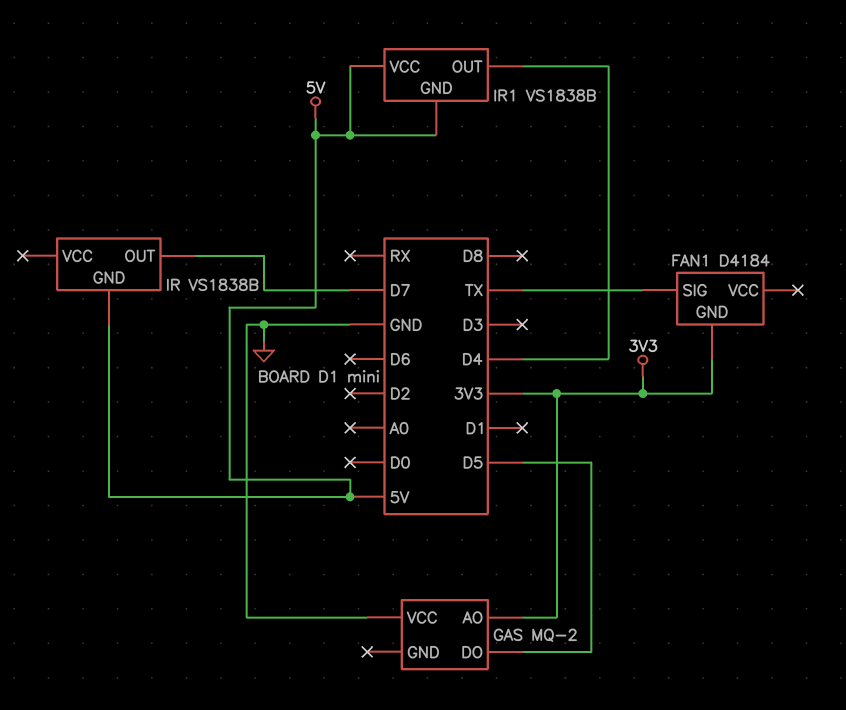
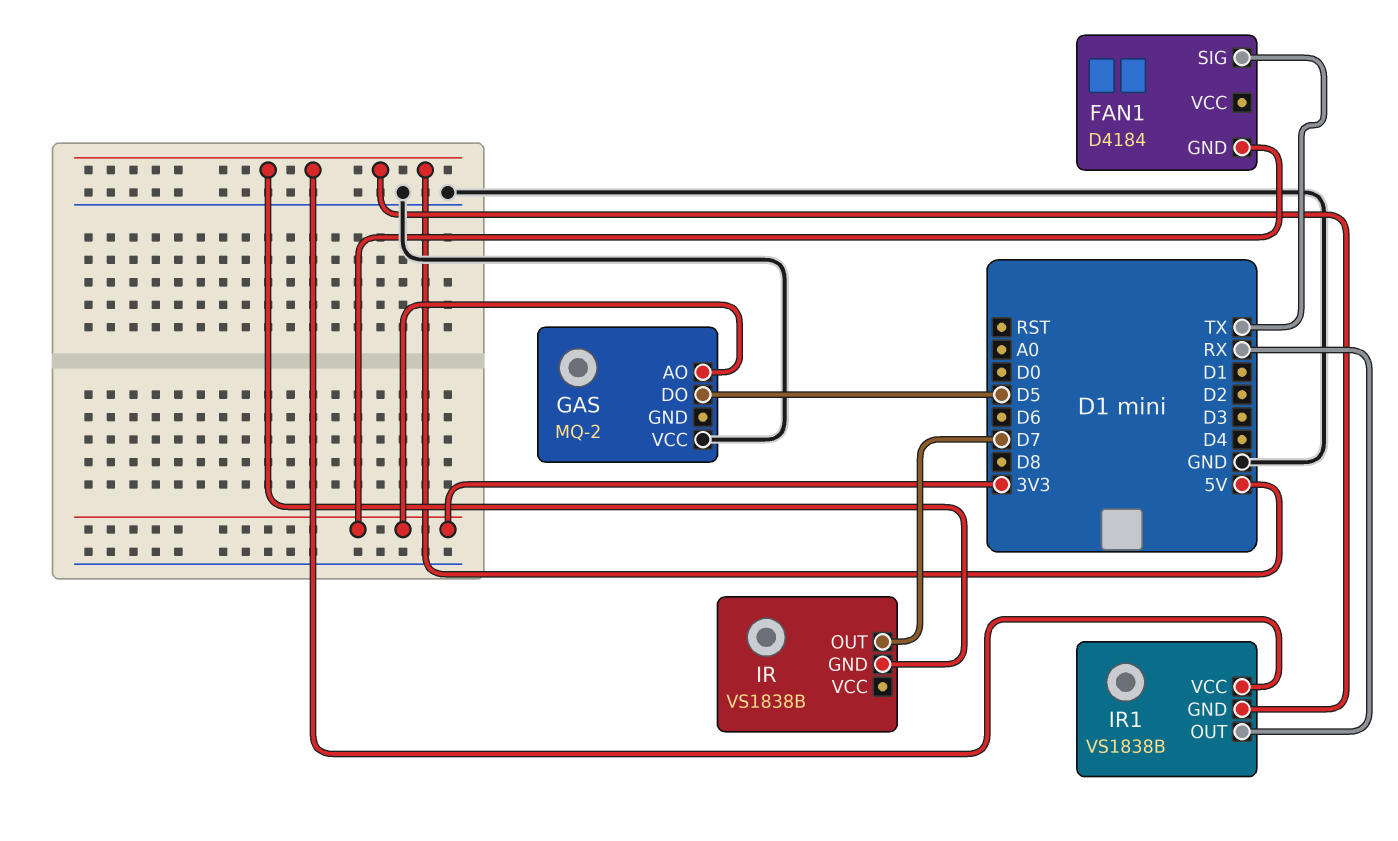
IR1 pin OUT: D4 -> RX

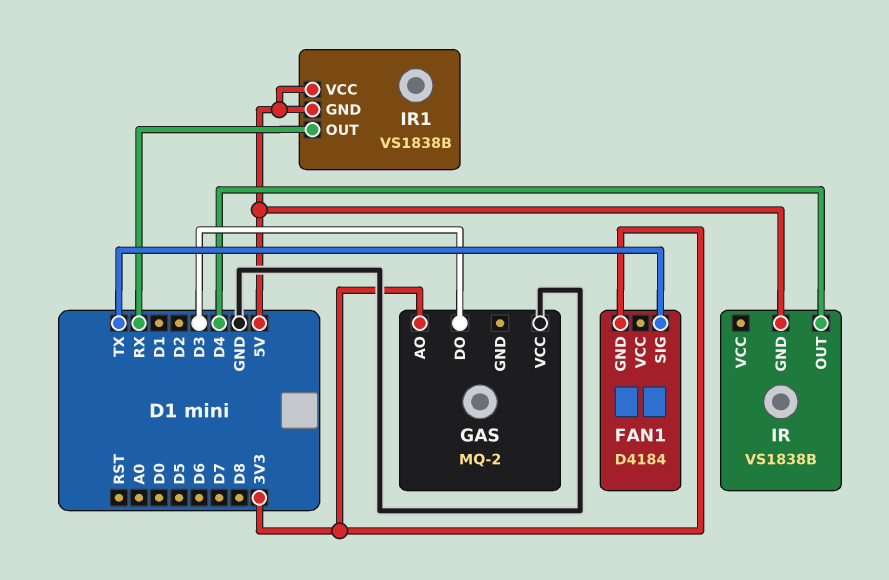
GAS pin DO: D5 -> D3
IR pin OUT: D7 -> D4

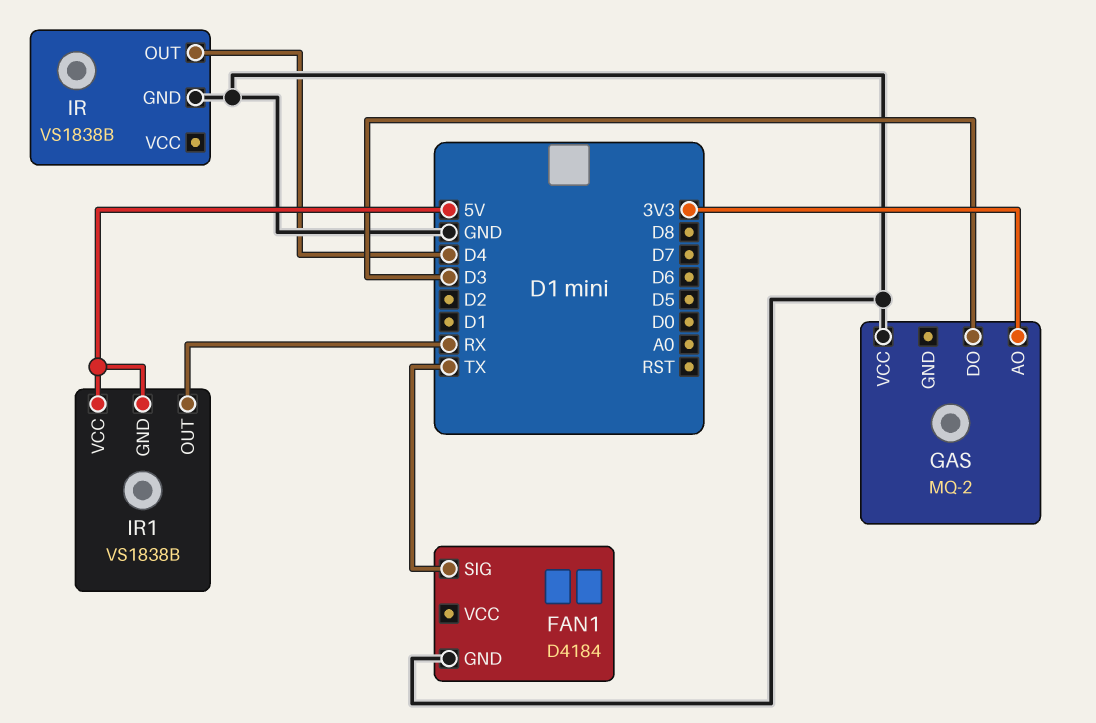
FAN1 pin GND: 3V3 -> GND
IR pin GND: 5V -> GND

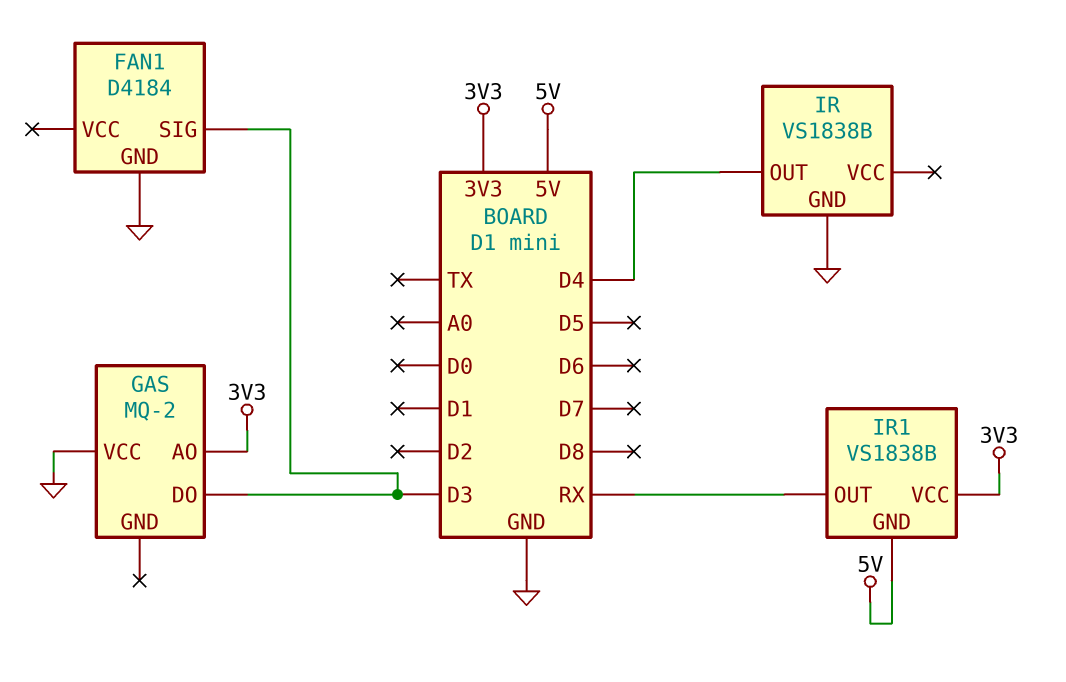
FAN1 pin SIG: TX -> D3
IR1 pin VCC: 5V -> 3V3

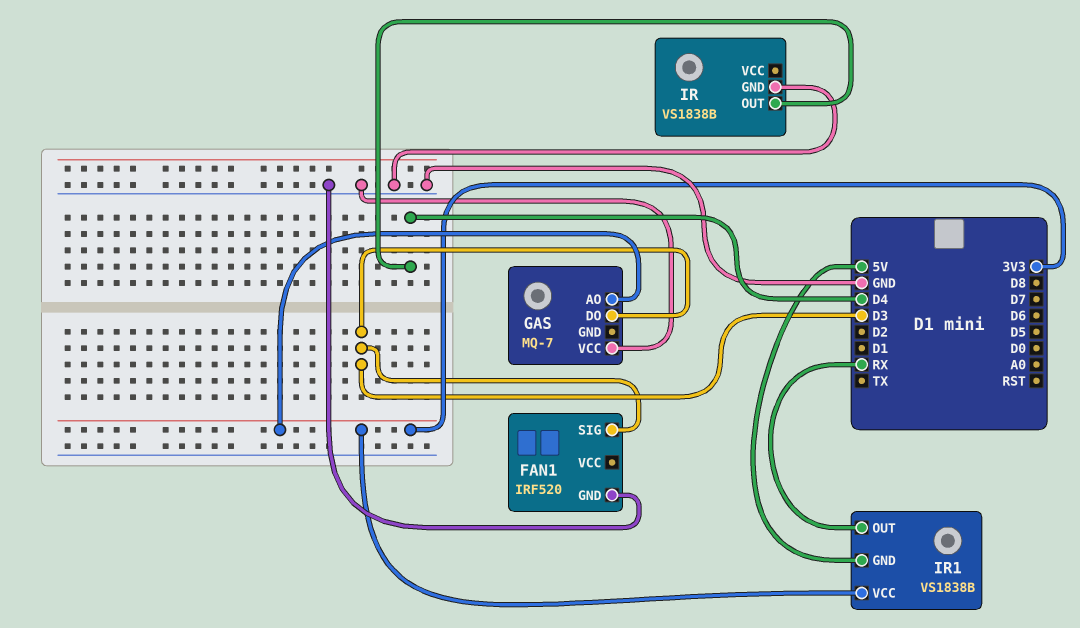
FAN1: D4184 -> IRF520
GAS: MQ-2 -> MQ-7

